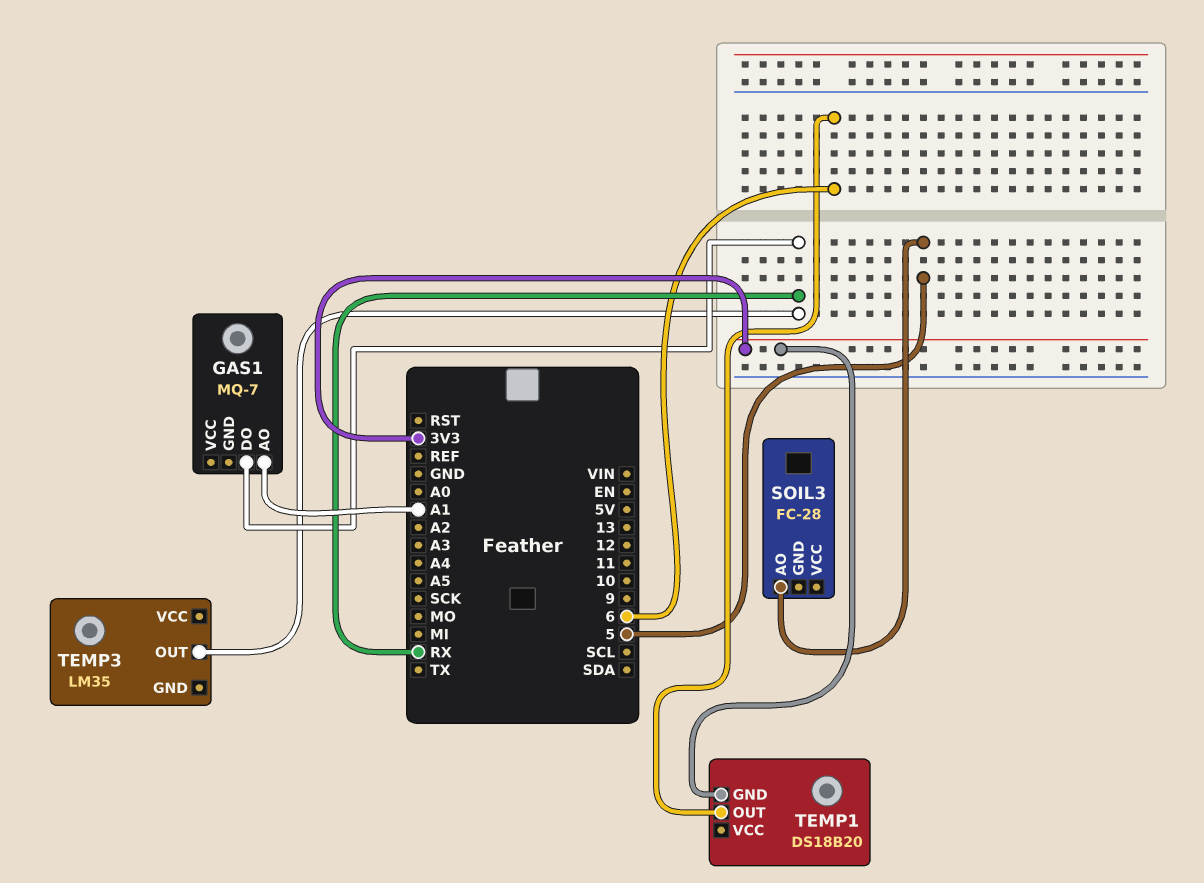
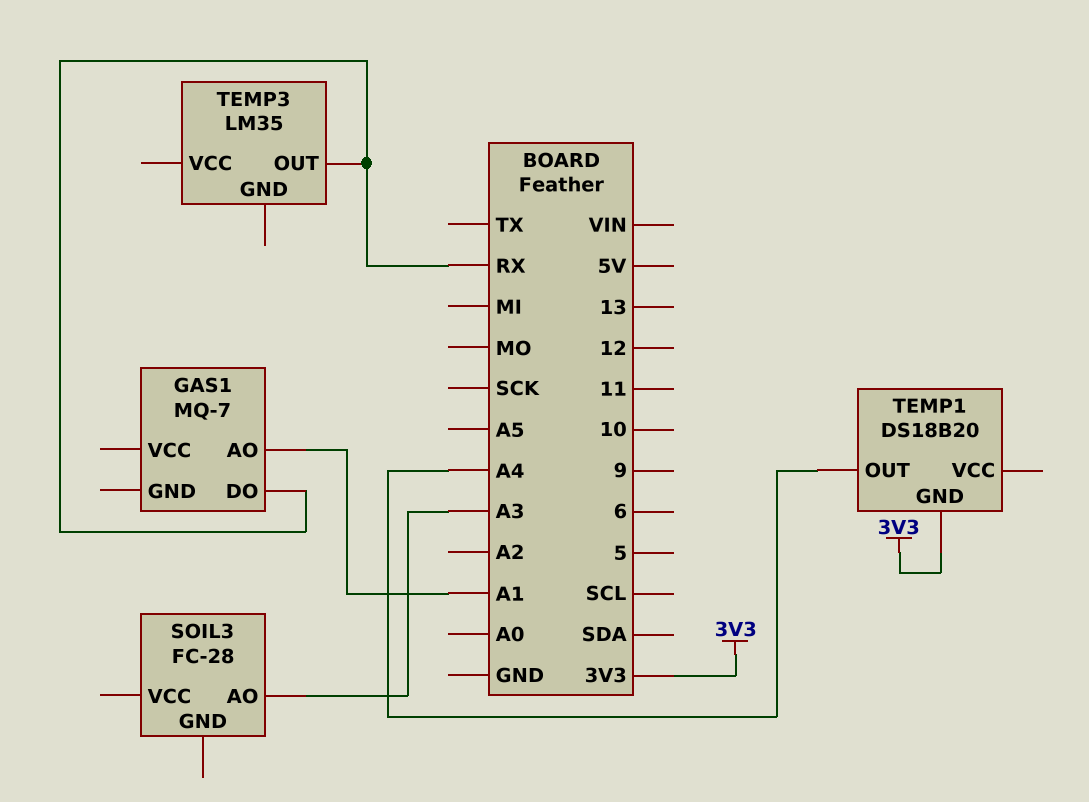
SOIL3 pin AO: 5 -> A3
TEMP1 pin OUT: 6 -> A4

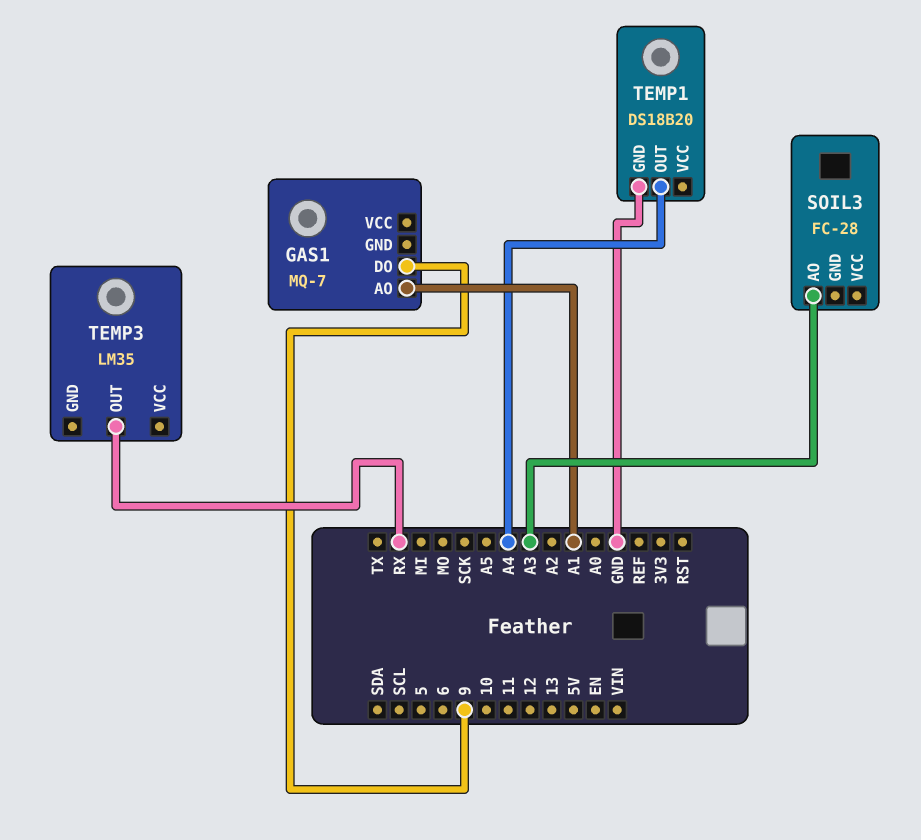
GAS1 pin DO: RX -> 9
TEMP1 pin GND: 3V3 -> GND

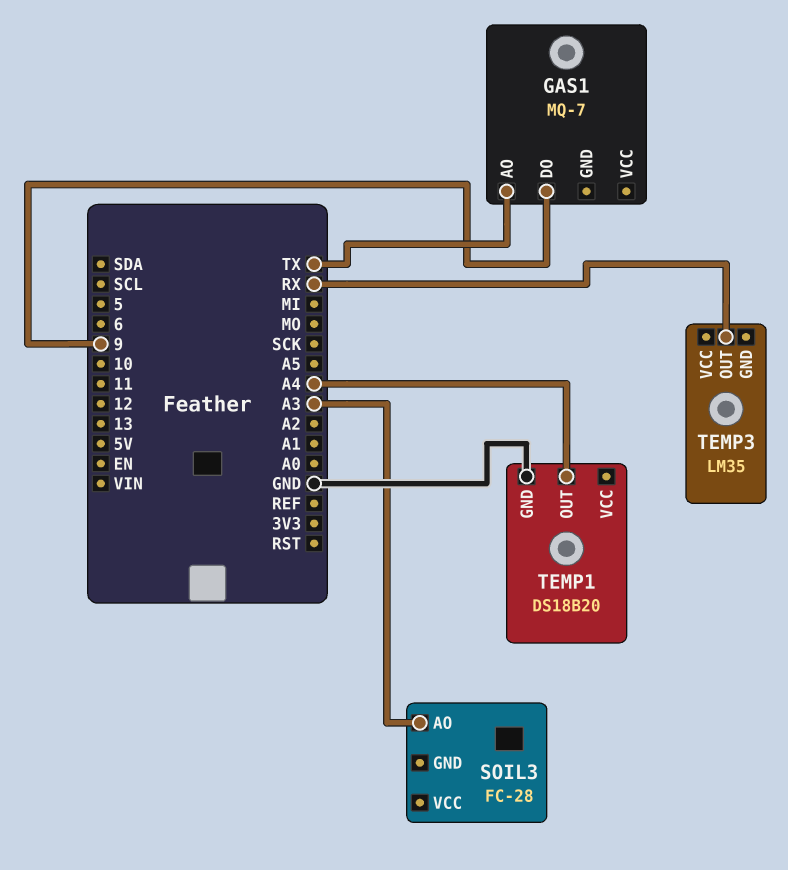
GAS1 pin AO: A1 -> TX

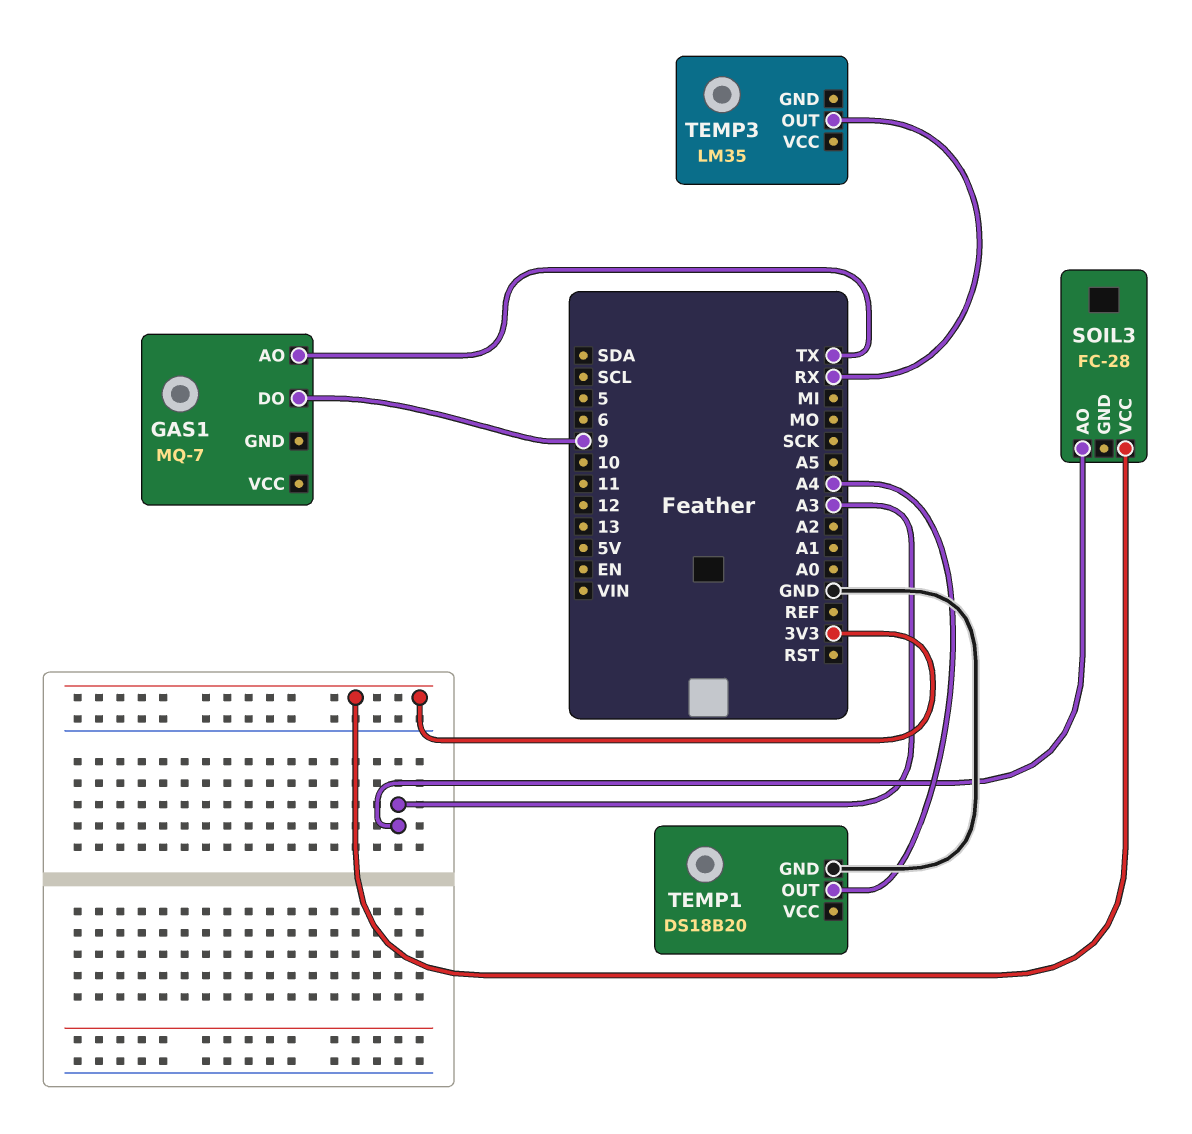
SOIL3 pin VCC: none -> 3V3

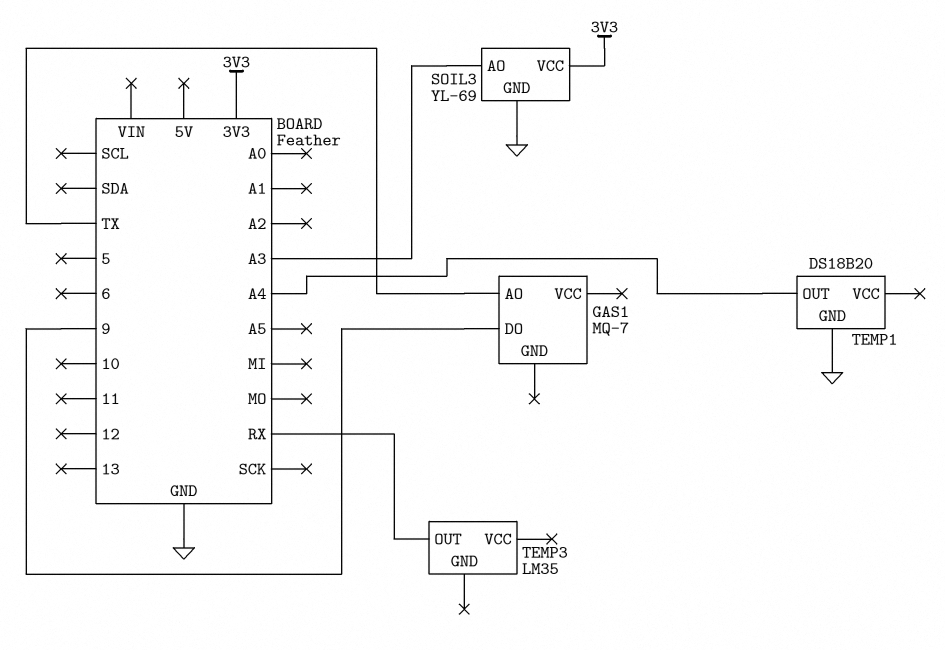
SOIL3: FC-28 -> YL-69
SOIL3 pin GND: none -> GND

